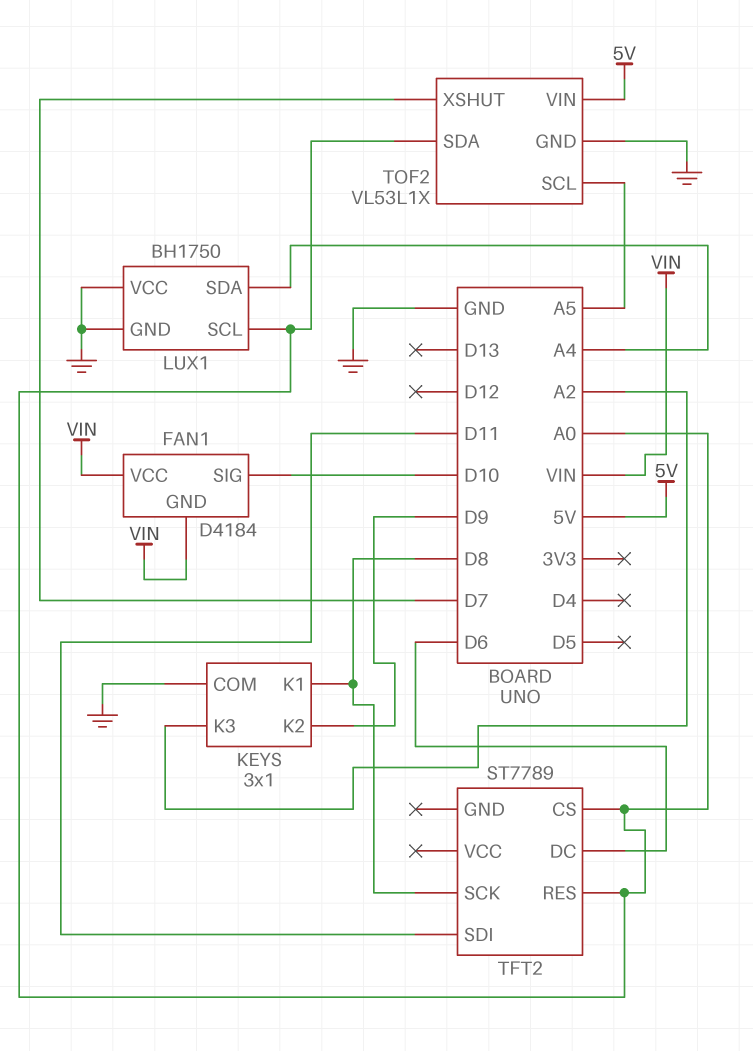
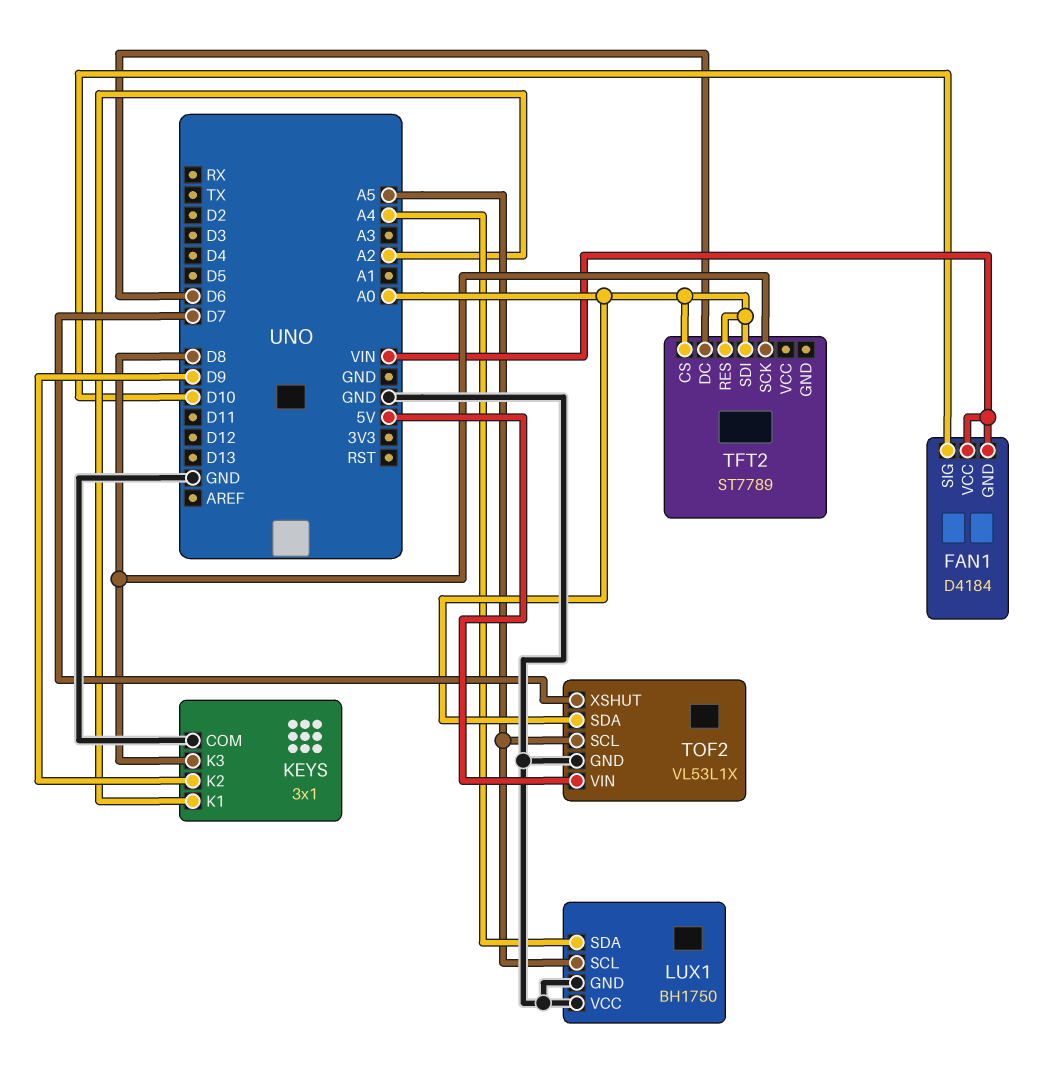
KEYS pin K1: D8 -> A2
KEYS pin K3: A2 -> D8
LUX1 pin SCL: A0 -> A5
TFT2 pin SDI: D11 -> A0

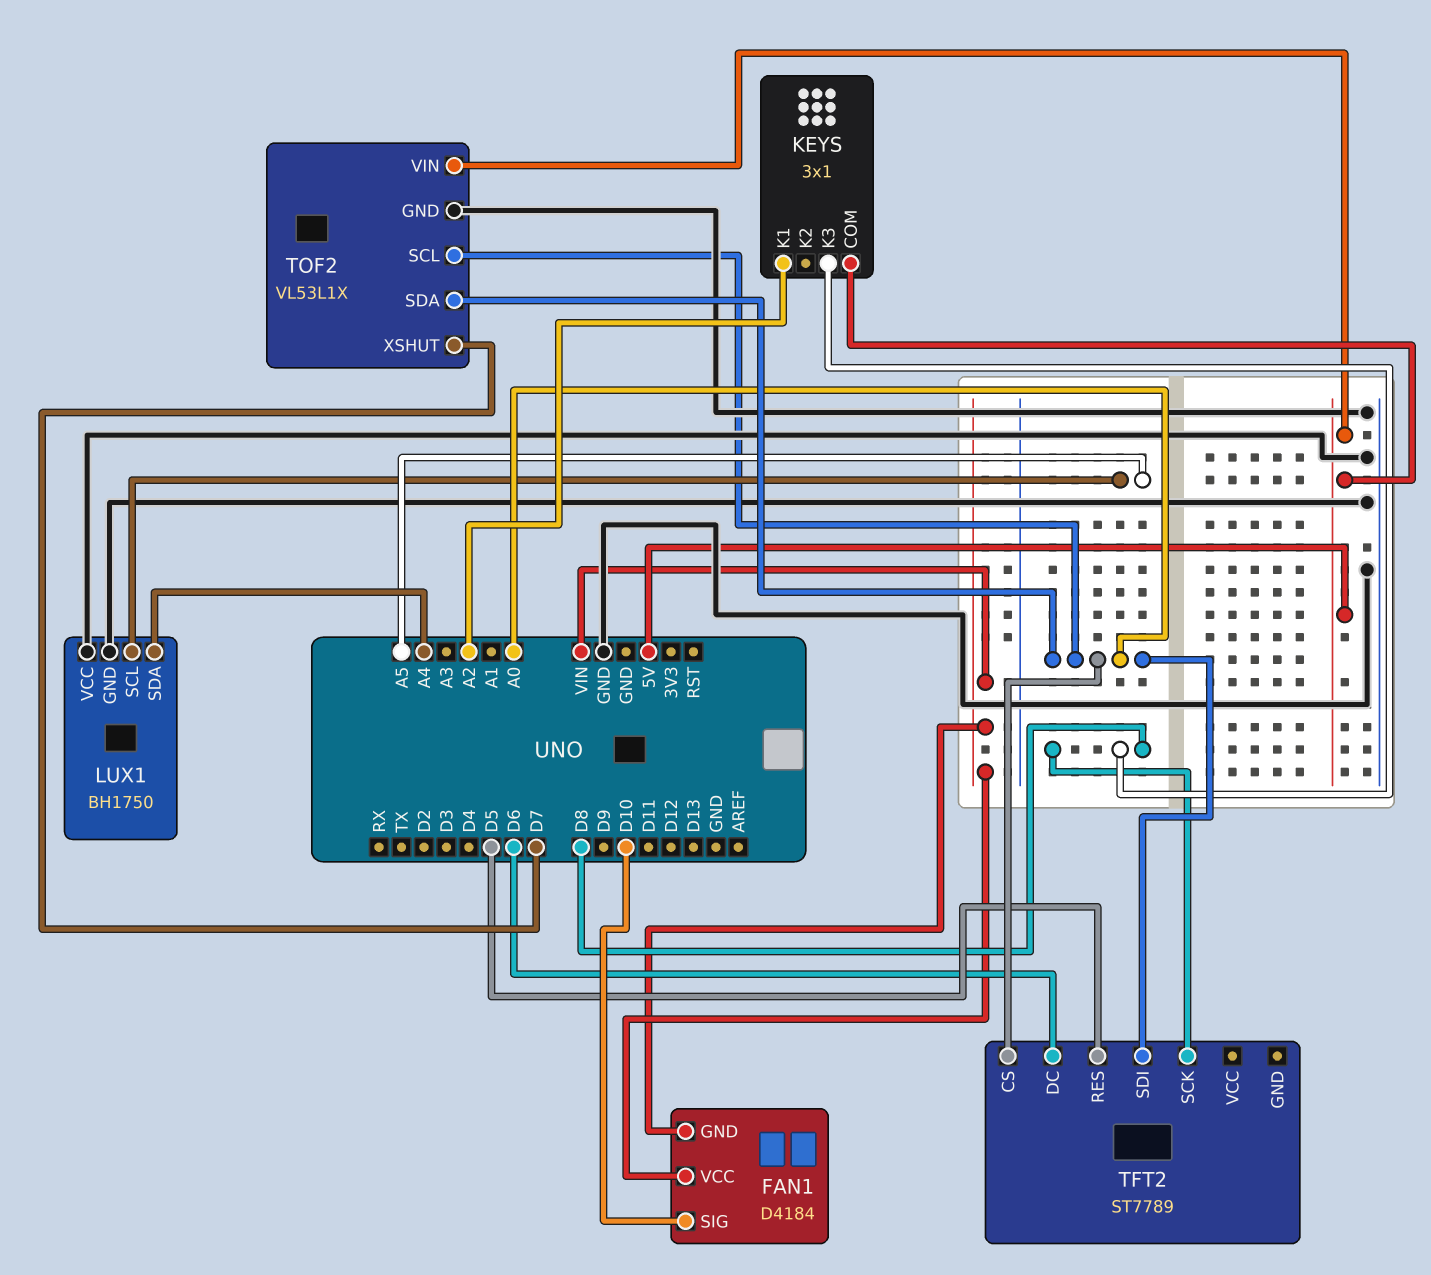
KEYS pin COM: GND -> 5V
KEYS pin K2: D9 -> none
TFT2 pin RES: A0 -> D5
TOF2 pin SCL: A5 -> A0

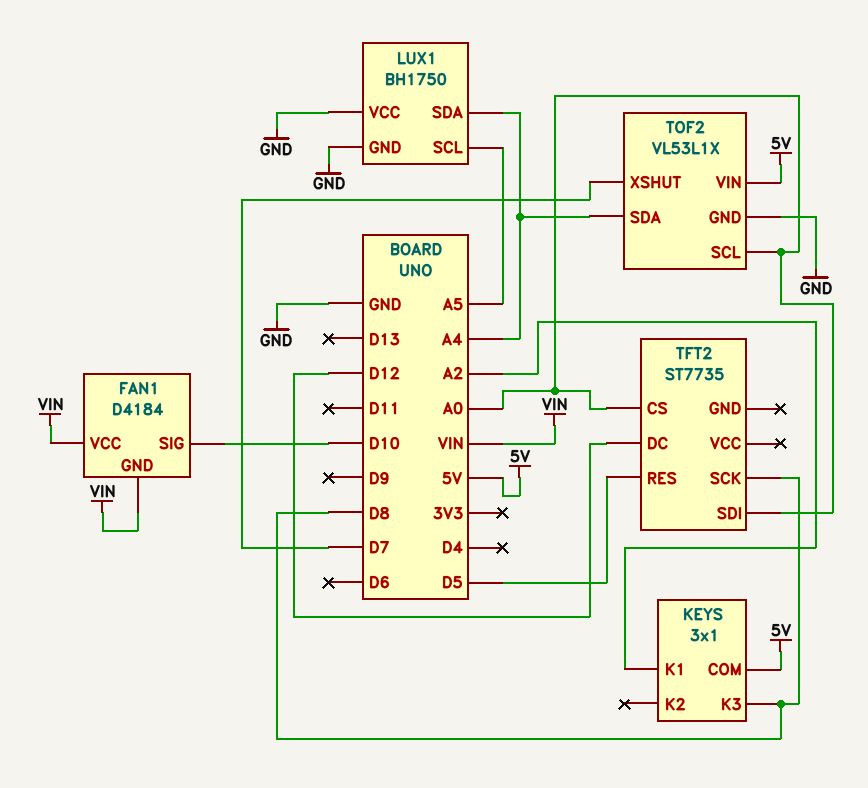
TFT2: ST7789 -> ST7735
TFT2 pin DC: D6 -> D12
TOF2 pin SDA: A0 -> A4

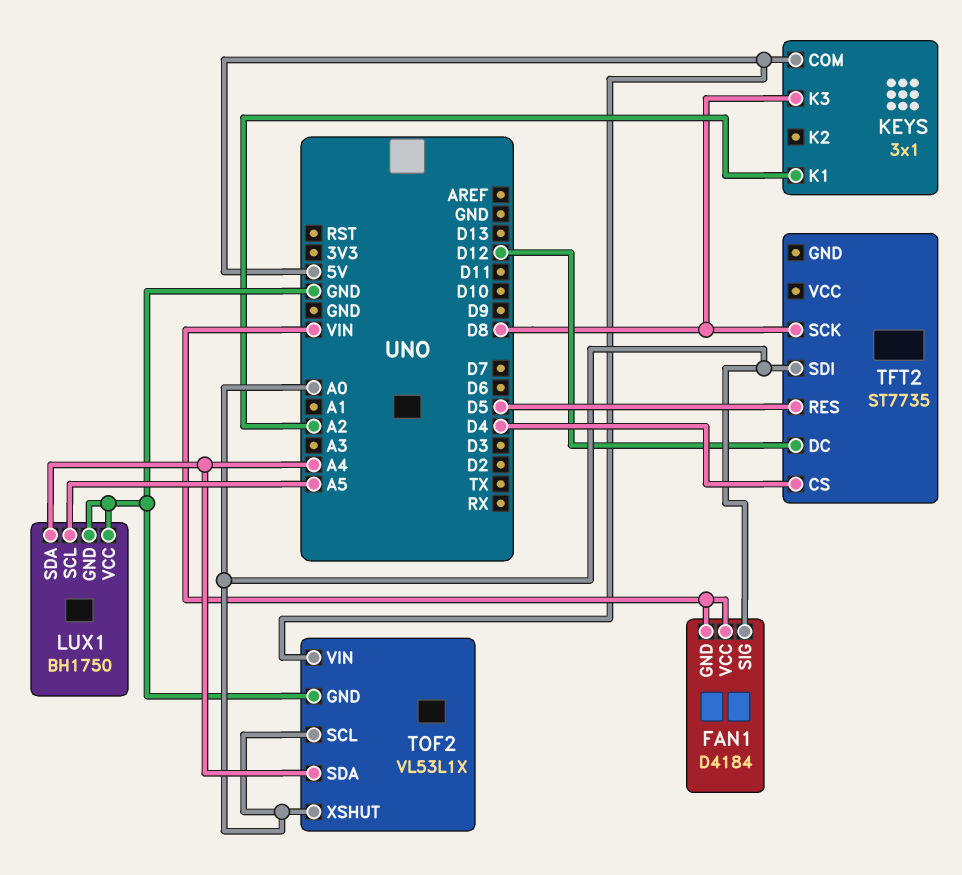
FAN1 pin SIG: D10 -> A0
TFT2 pin CS: A0 -> D4
TOF2 pin XSHUT: D7 -> A0

